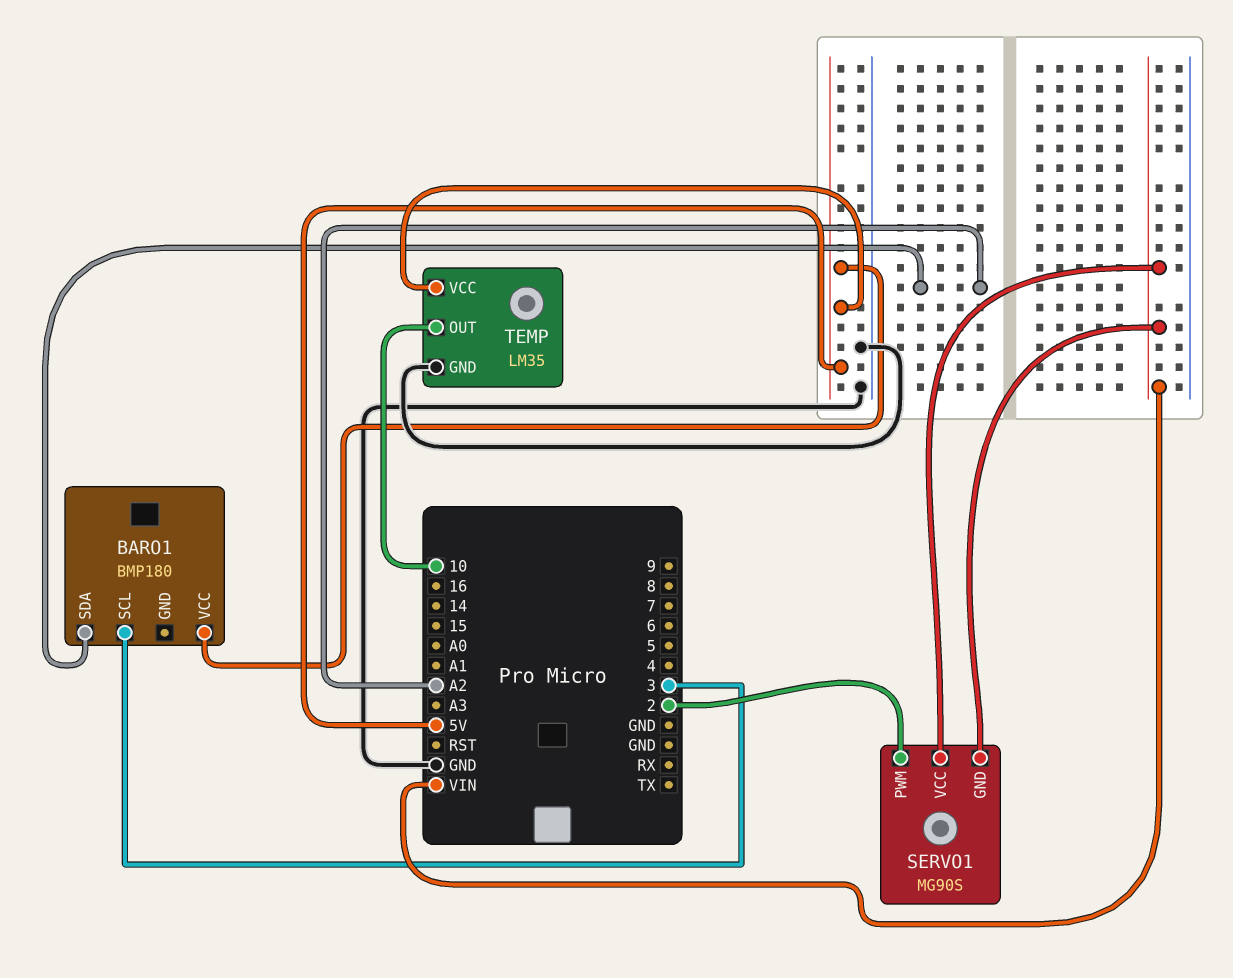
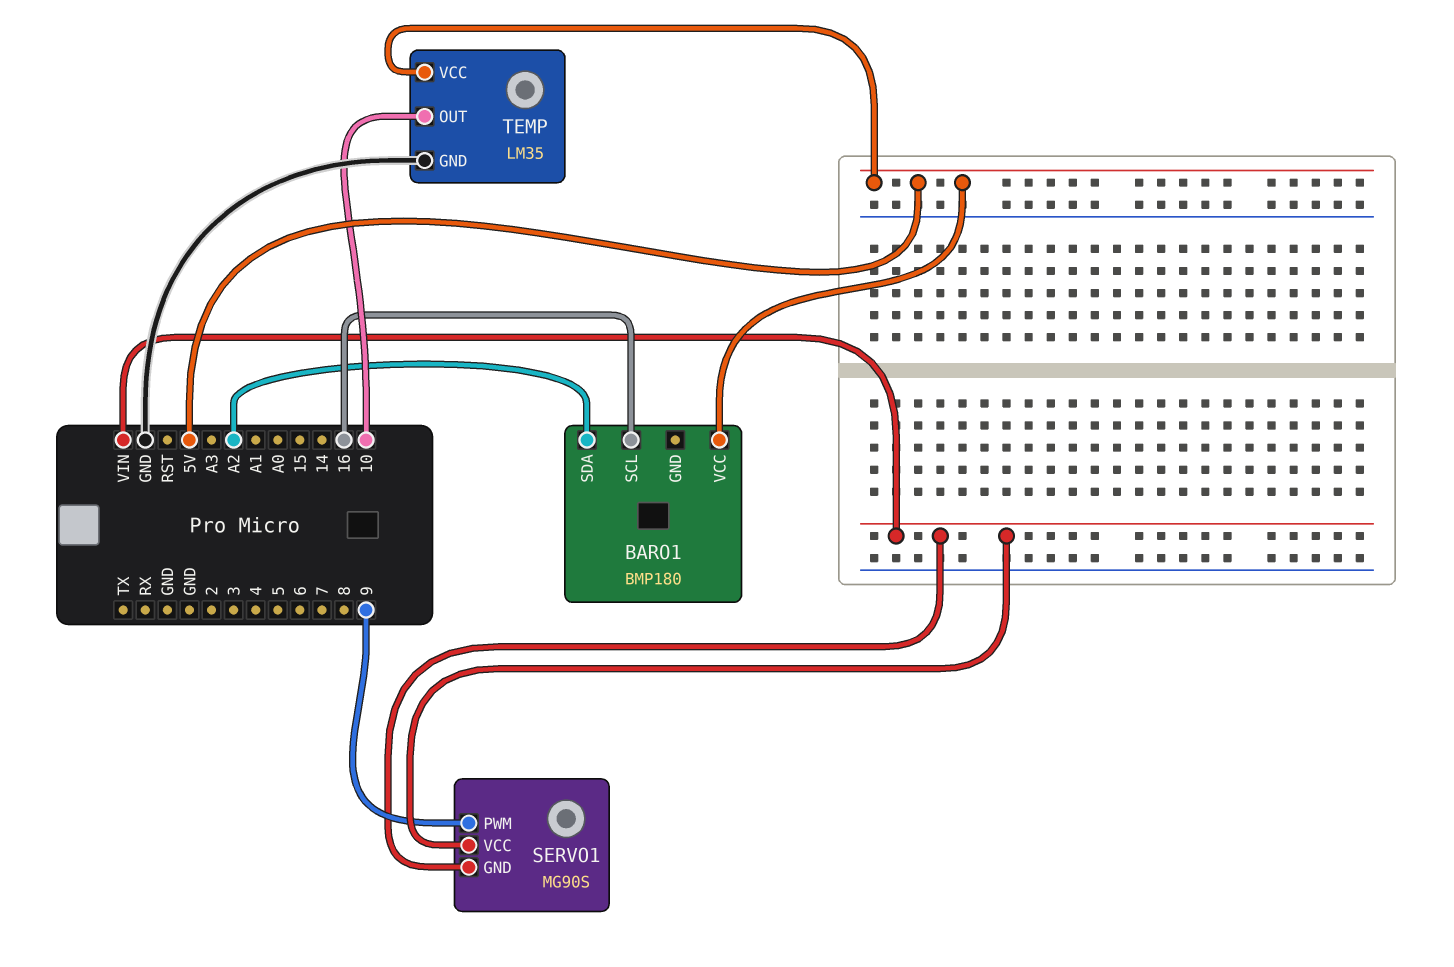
BARO1 pin SCL: 3 -> 16
SERVO1 pin PWM: 2 -> 9

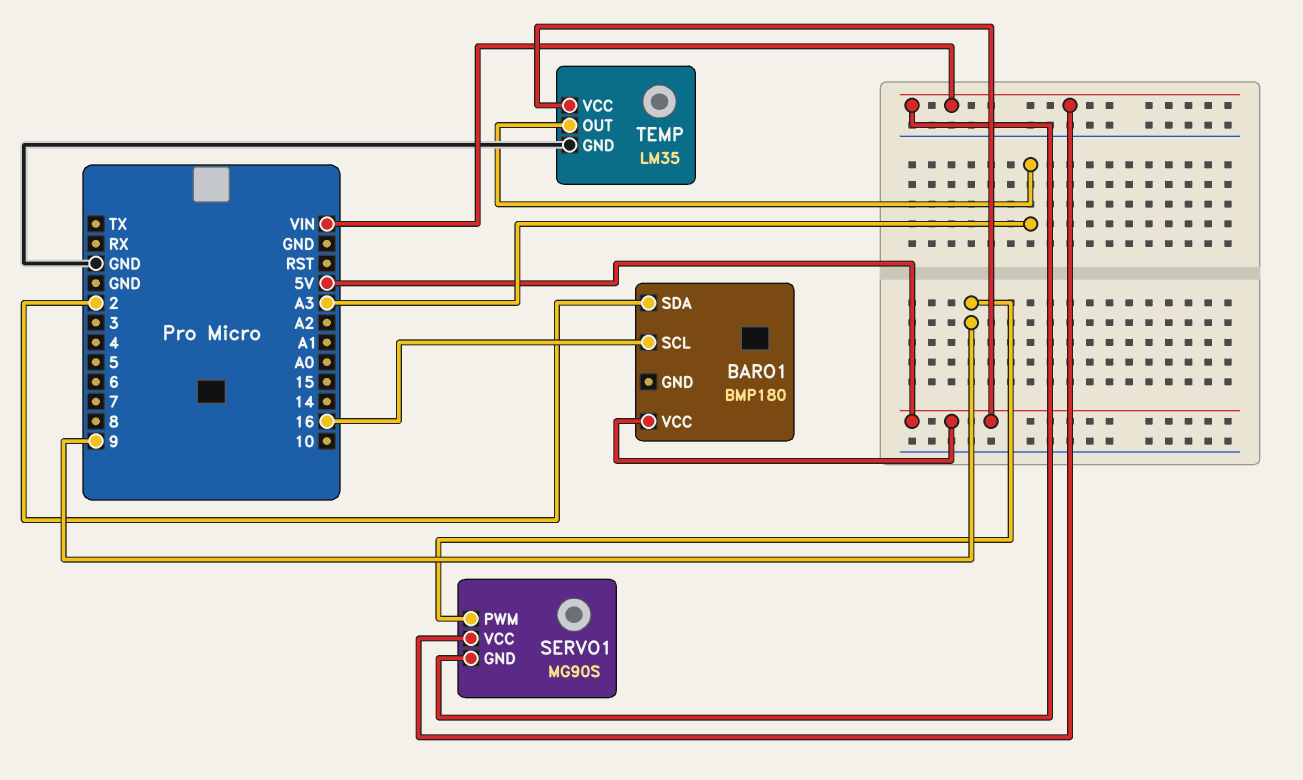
BARO1 pin SDA: A2 -> 2
TEMP pin OUT: 10 -> A3

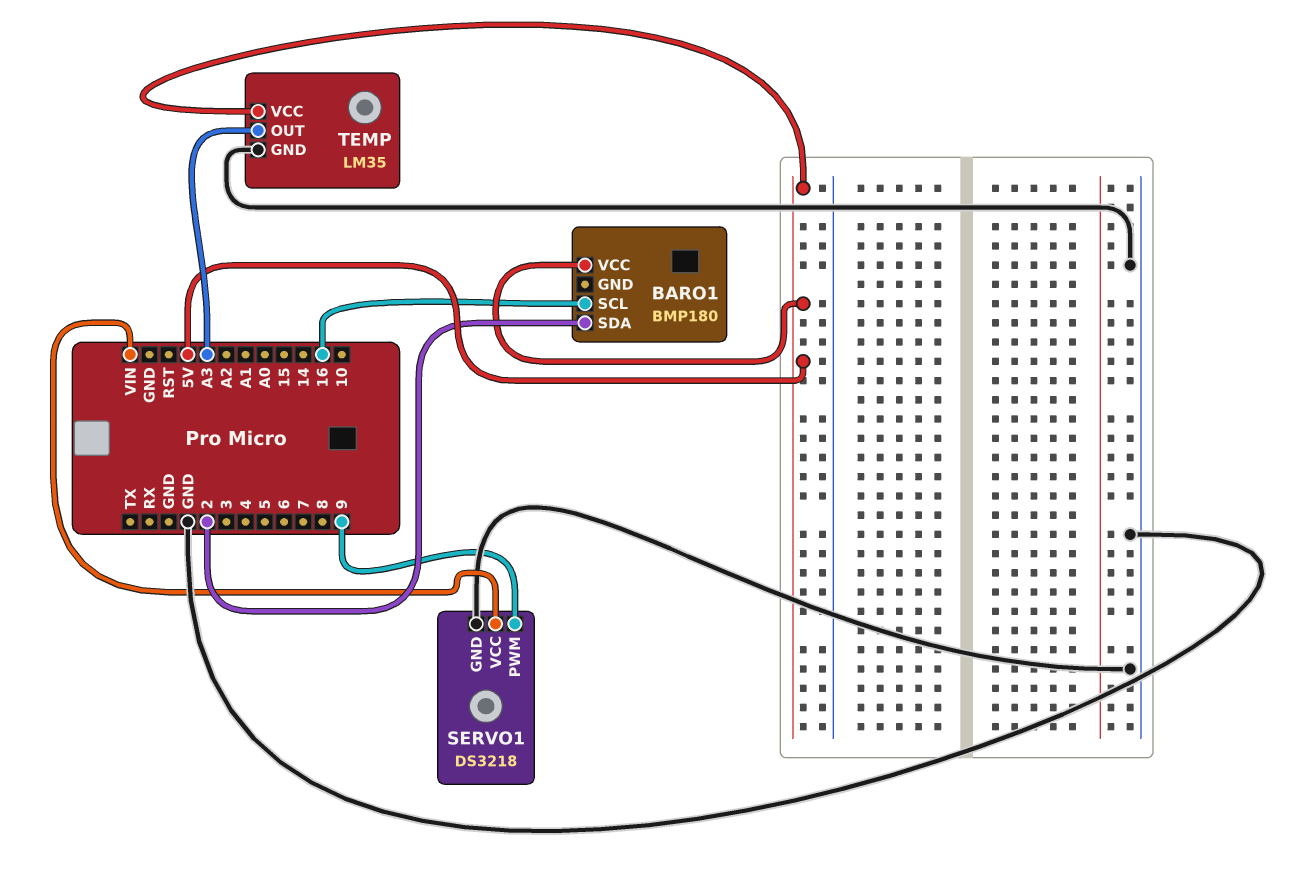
SERVO1: MG90S -> DS3218
SERVO1 pin GND: VIN -> GND

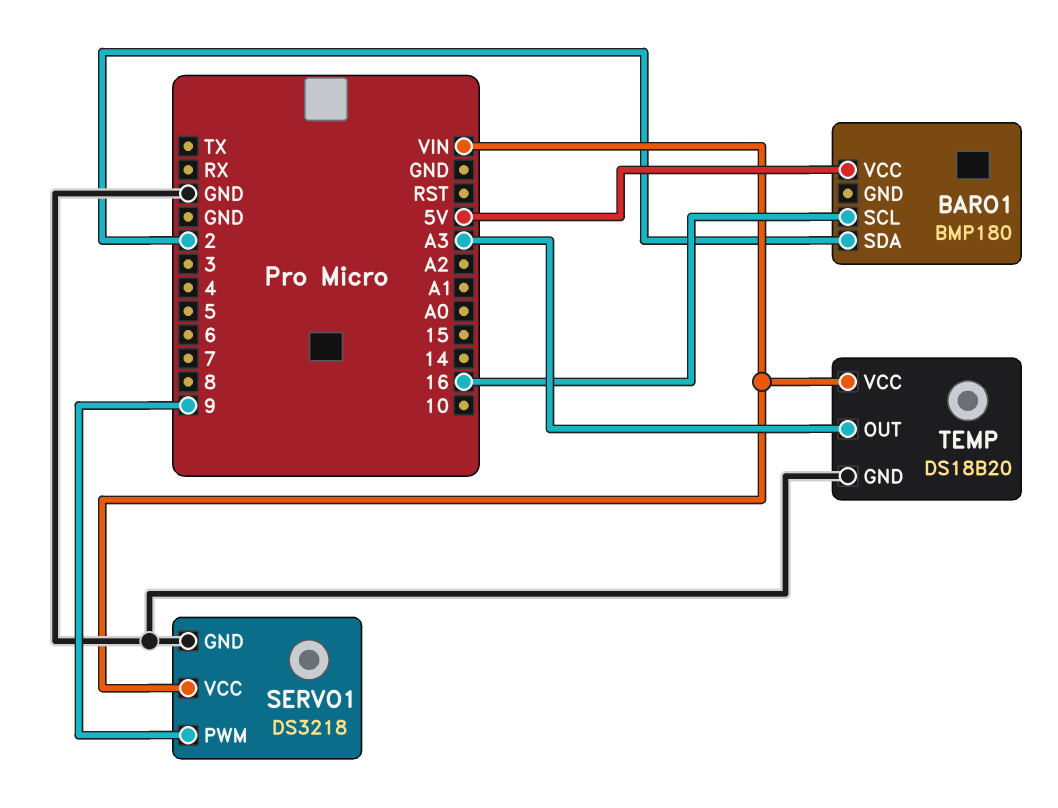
TEMP: LM35 -> DS18B20
TEMP pin VCC: 5V -> VIN

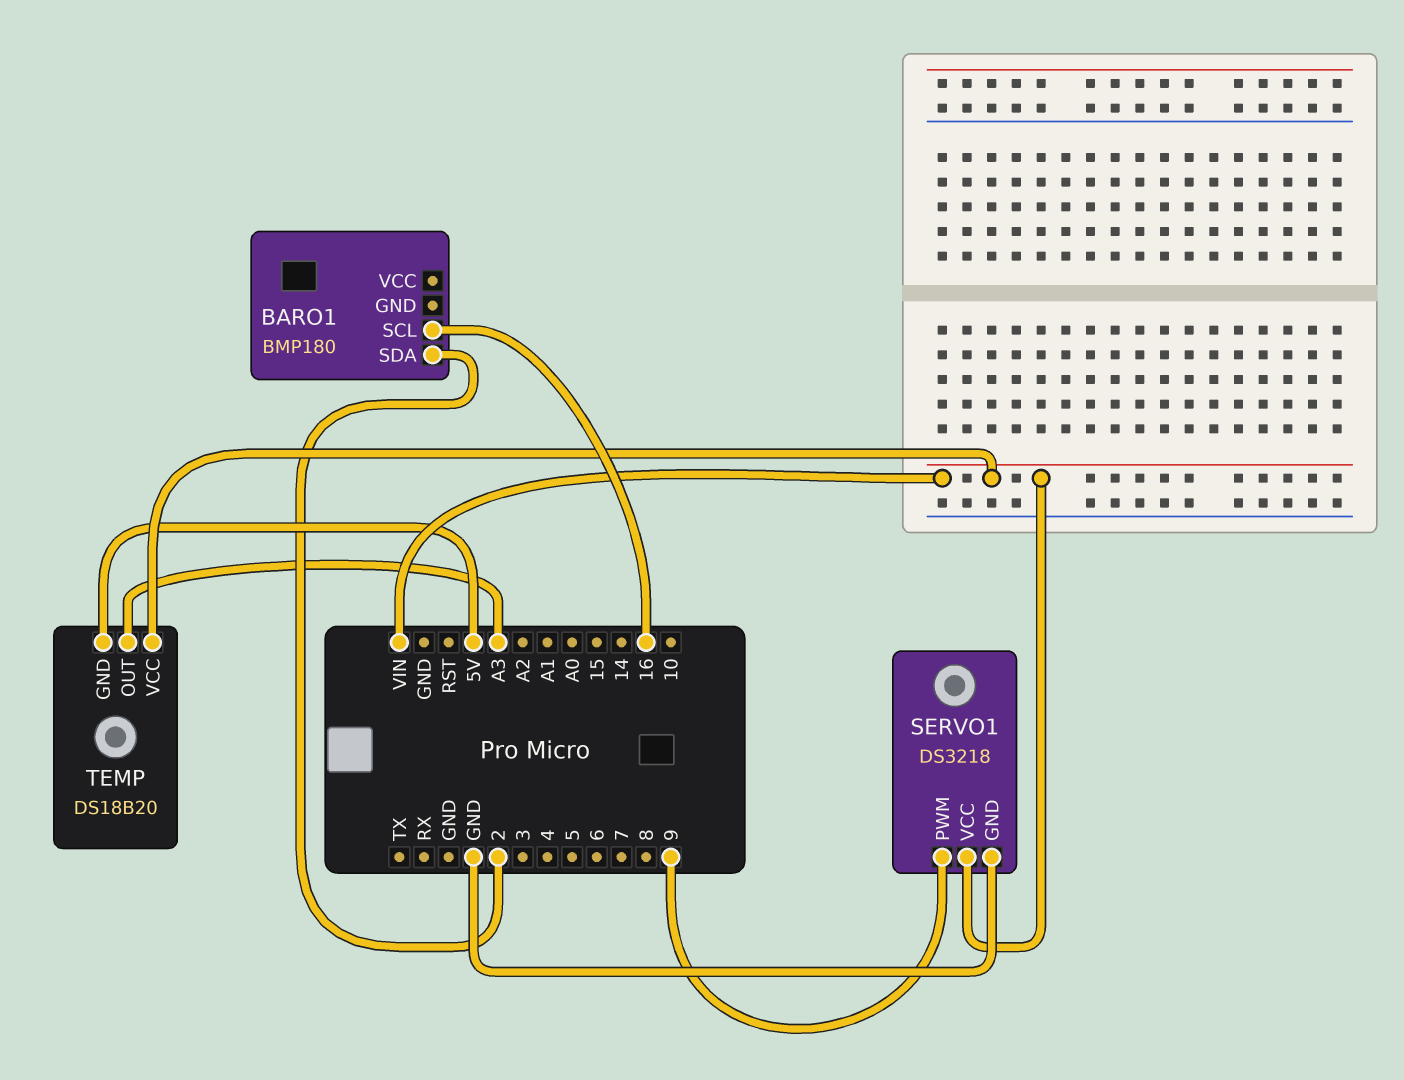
BARO1 pin VCC: 5V -> none
TEMP pin GND: GND -> 5V

